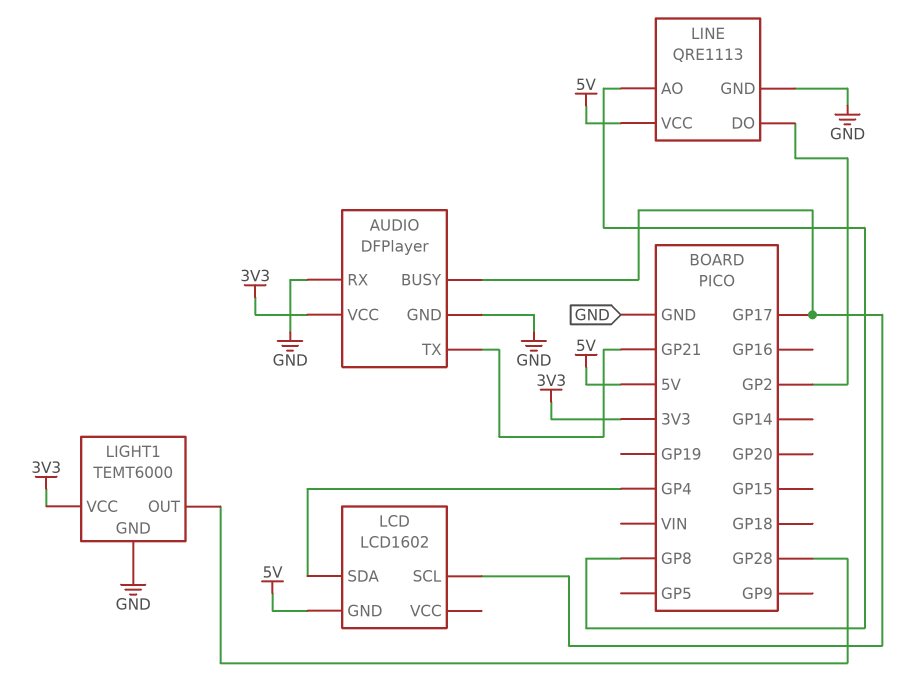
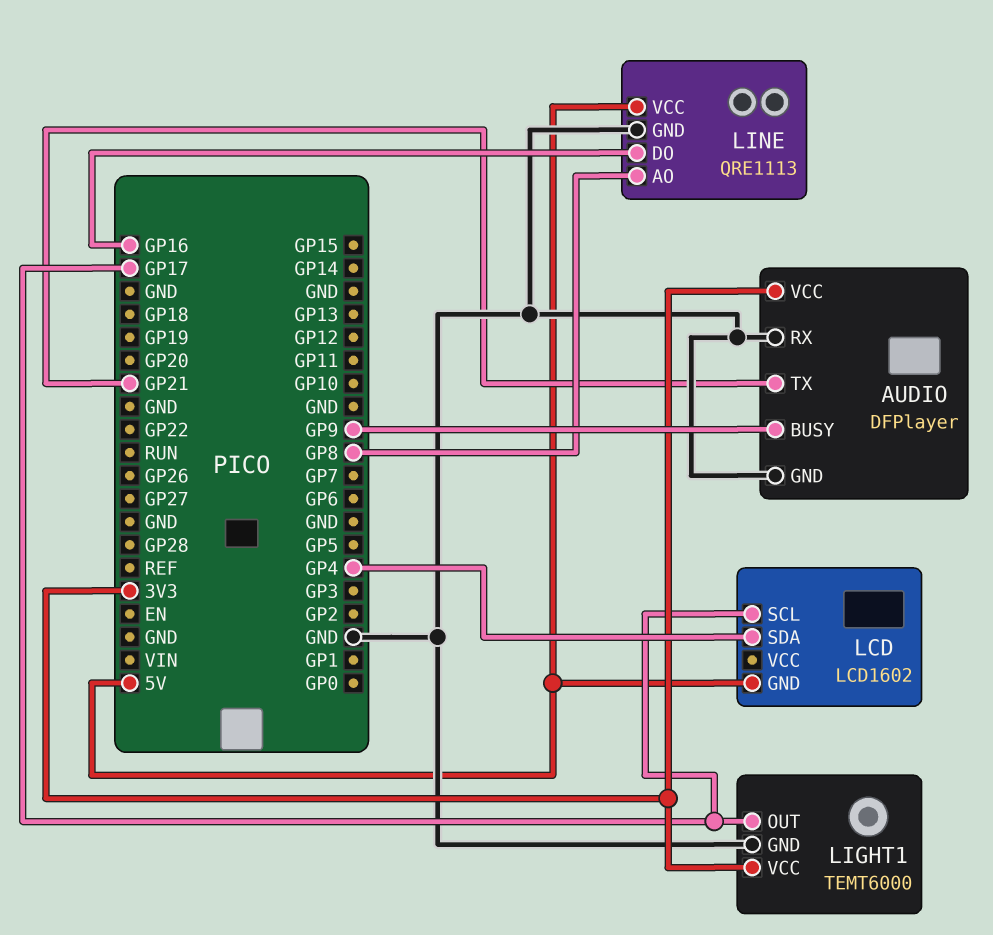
AUDIO pin BUSY: GP17 -> GP9
LIGHT1 pin OUT: GP28 -> GP17
LINE pin DO: GP2 -> GP16

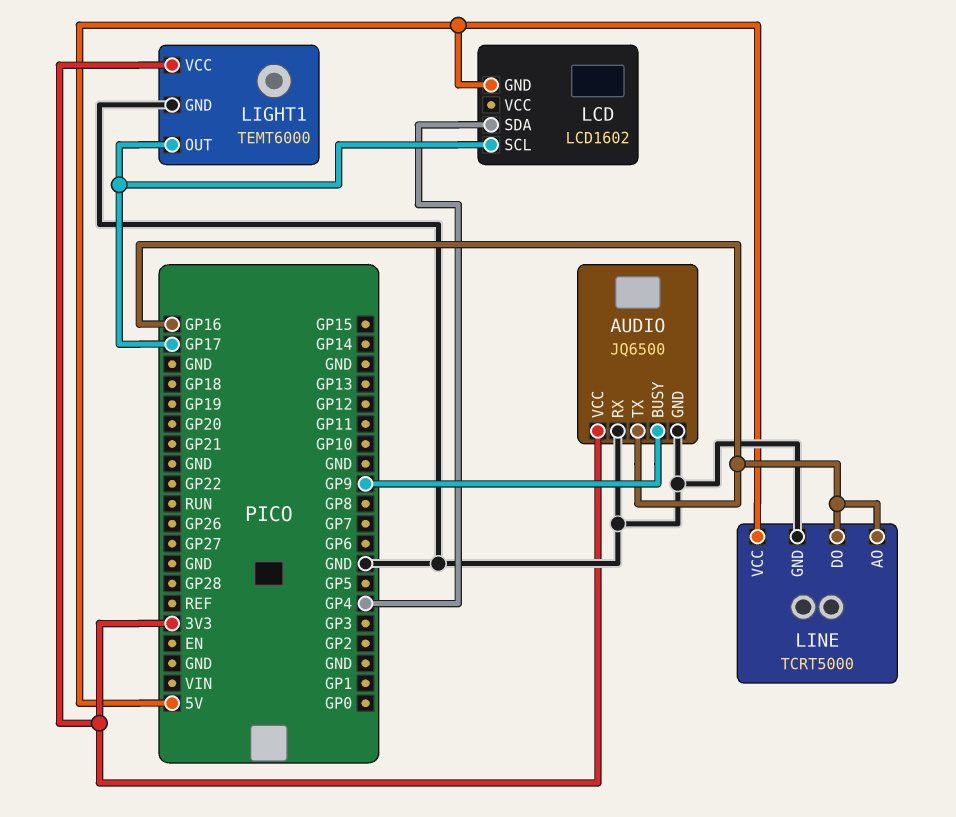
AUDIO: DFPlayer -> JQ6500
AUDIO pin TX: GP21 -> GP16
LINE: QRE1113 -> TCRT5000
LINE pin AO: GP8 -> GP16

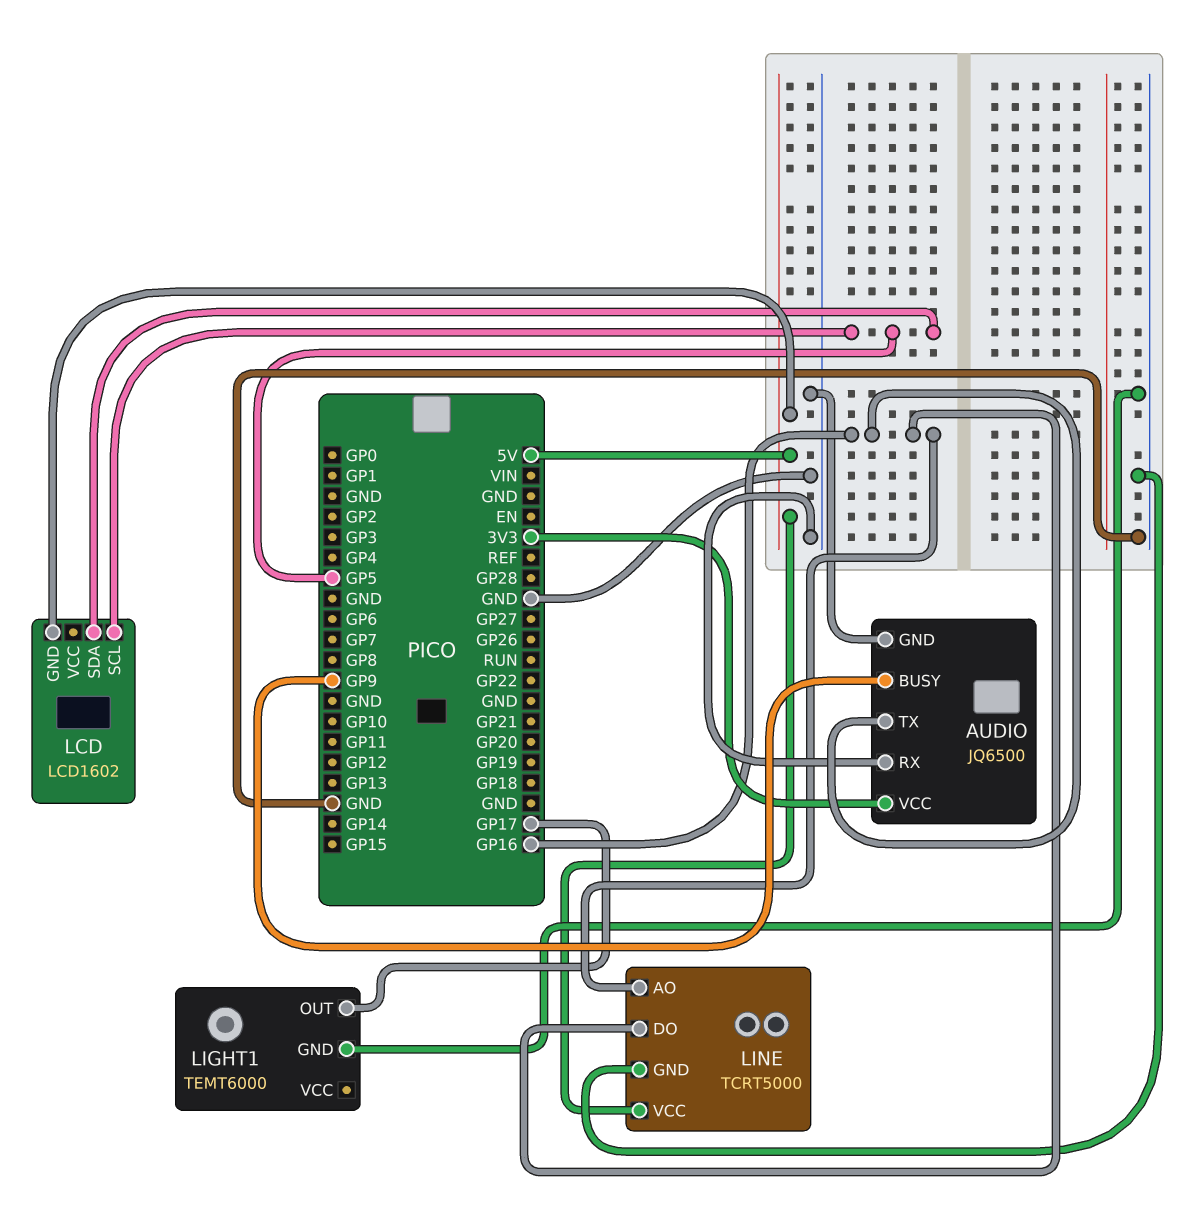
LCD pin SCL: GP17 -> GP5
LCD pin SDA: GP4 -> GP5
LIGHT1 pin VCC: 3V3 -> none

